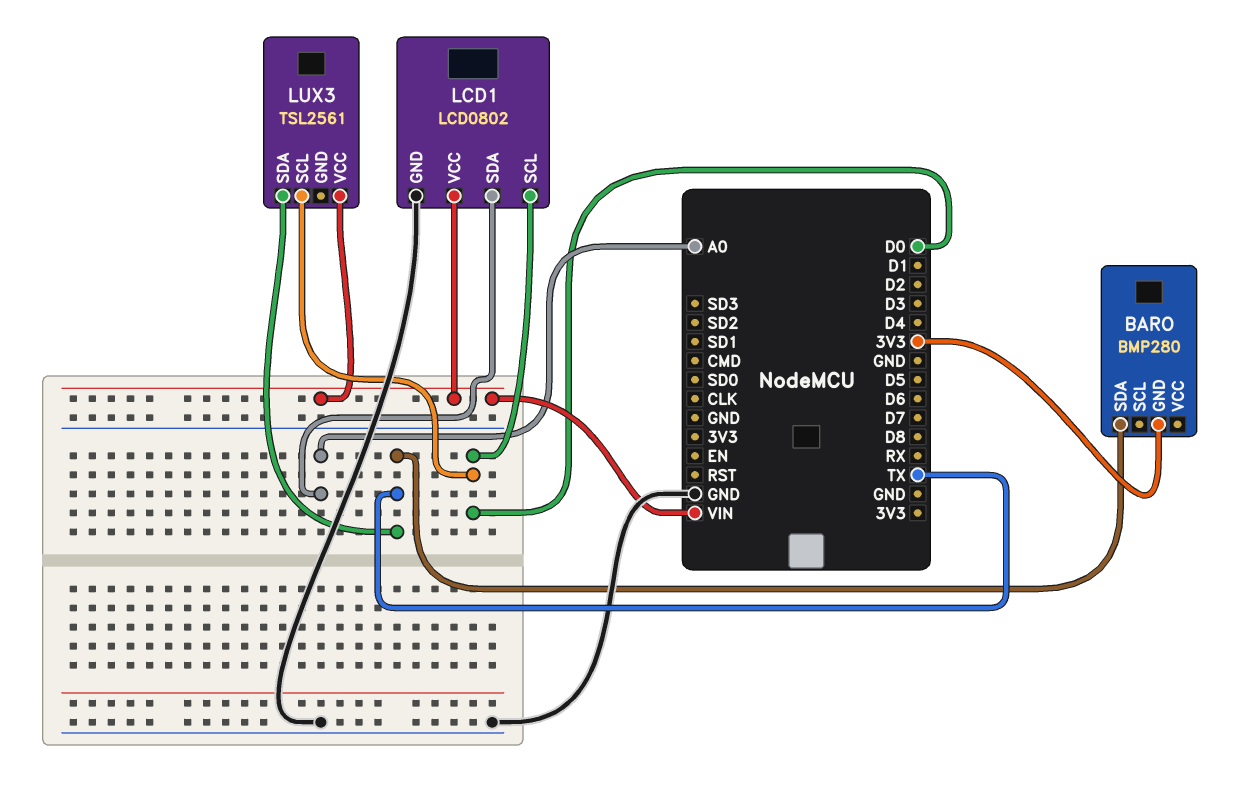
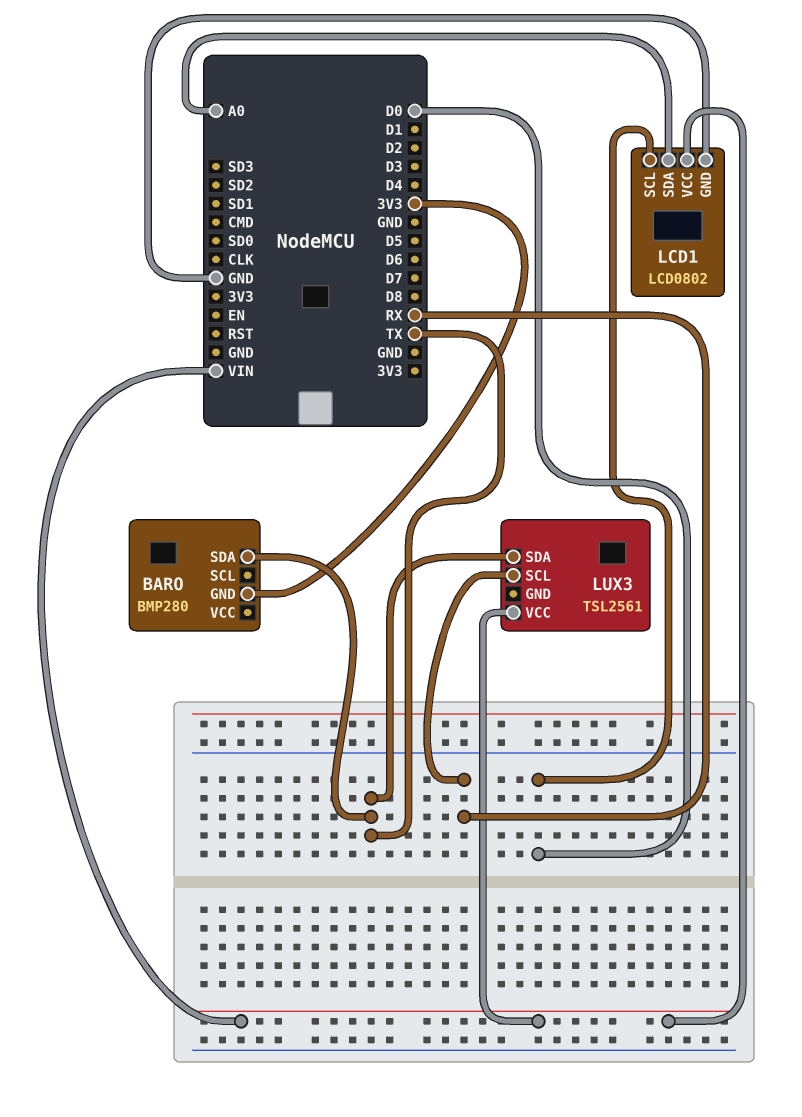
LUX3 pin SCL: D0 -> RX

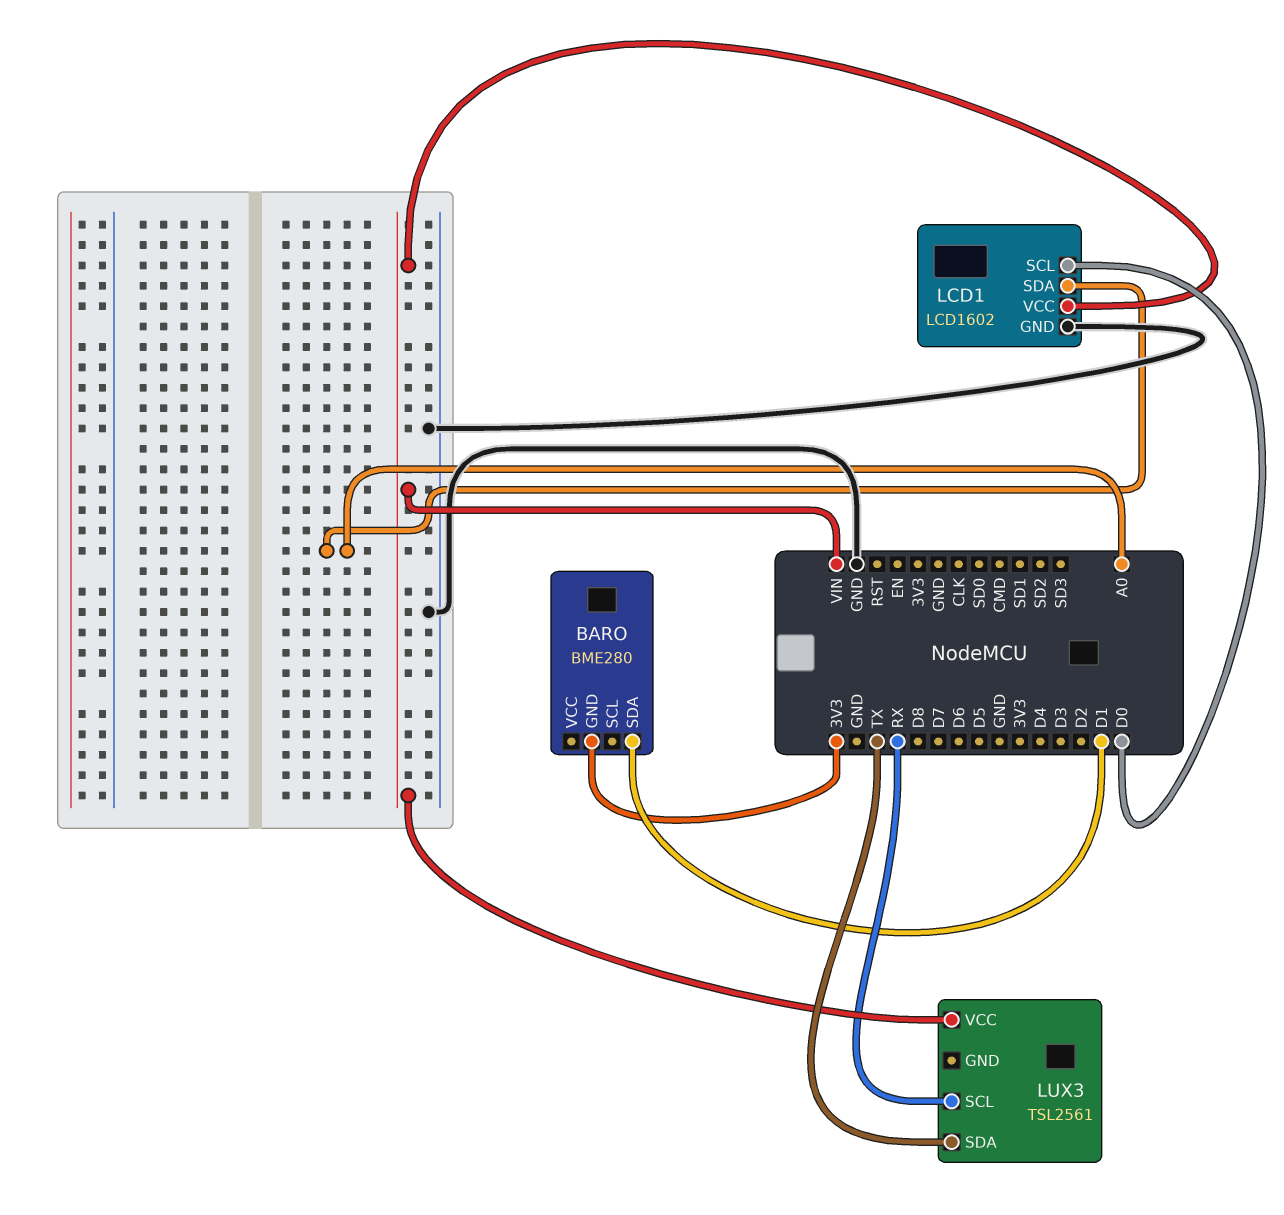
BARO: BMP280 -> BME280
BARO pin SDA: TX -> D1
LCD1: LCD0802 -> LCD1602

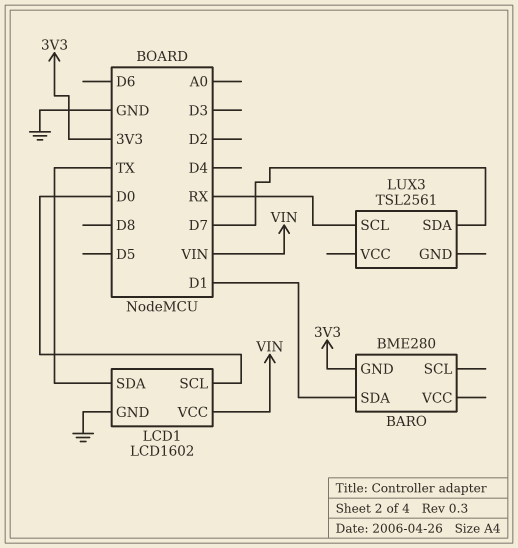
LCD1 pin SDA: A0 -> TX
LUX3 pin SDA: TX -> D7
LUX3 pin VCC: VIN -> none

